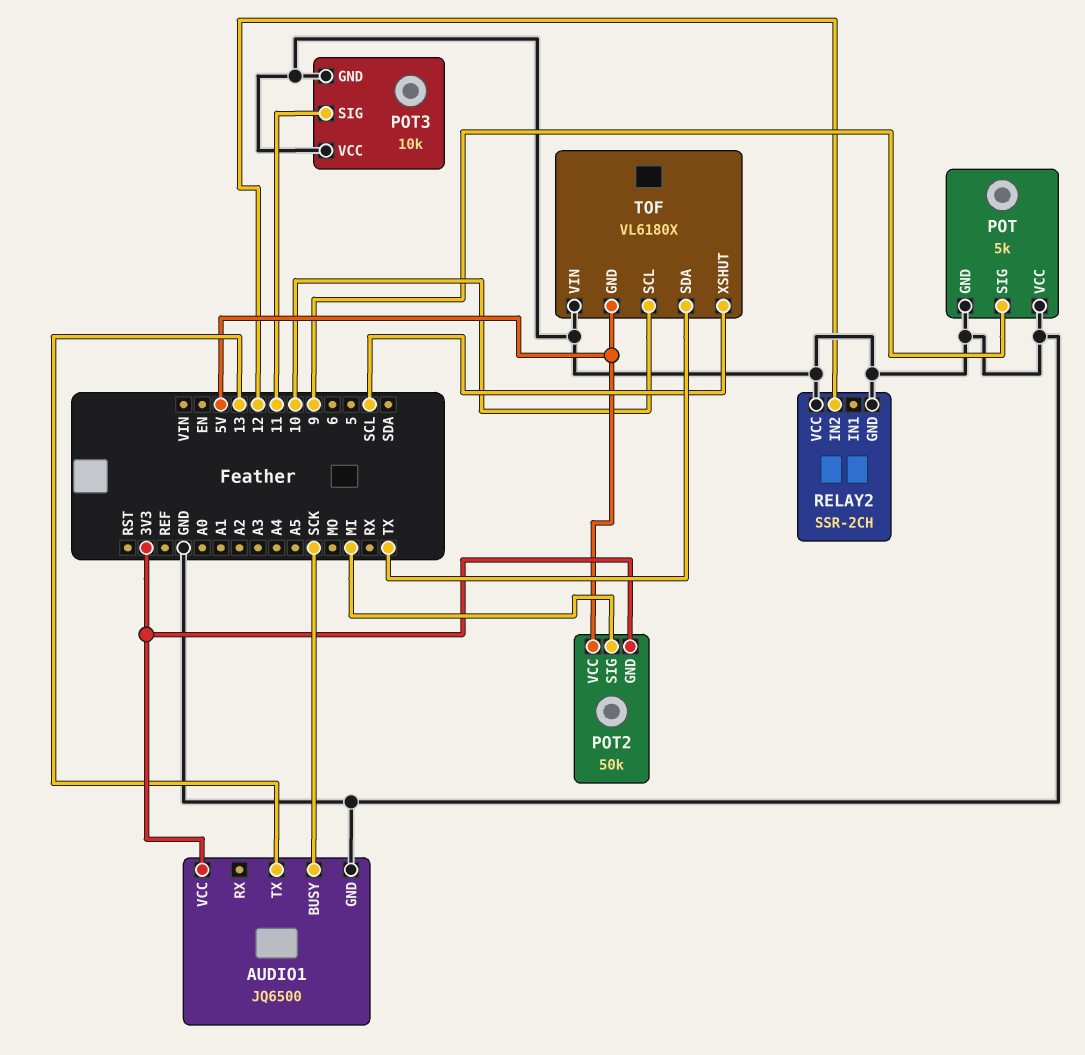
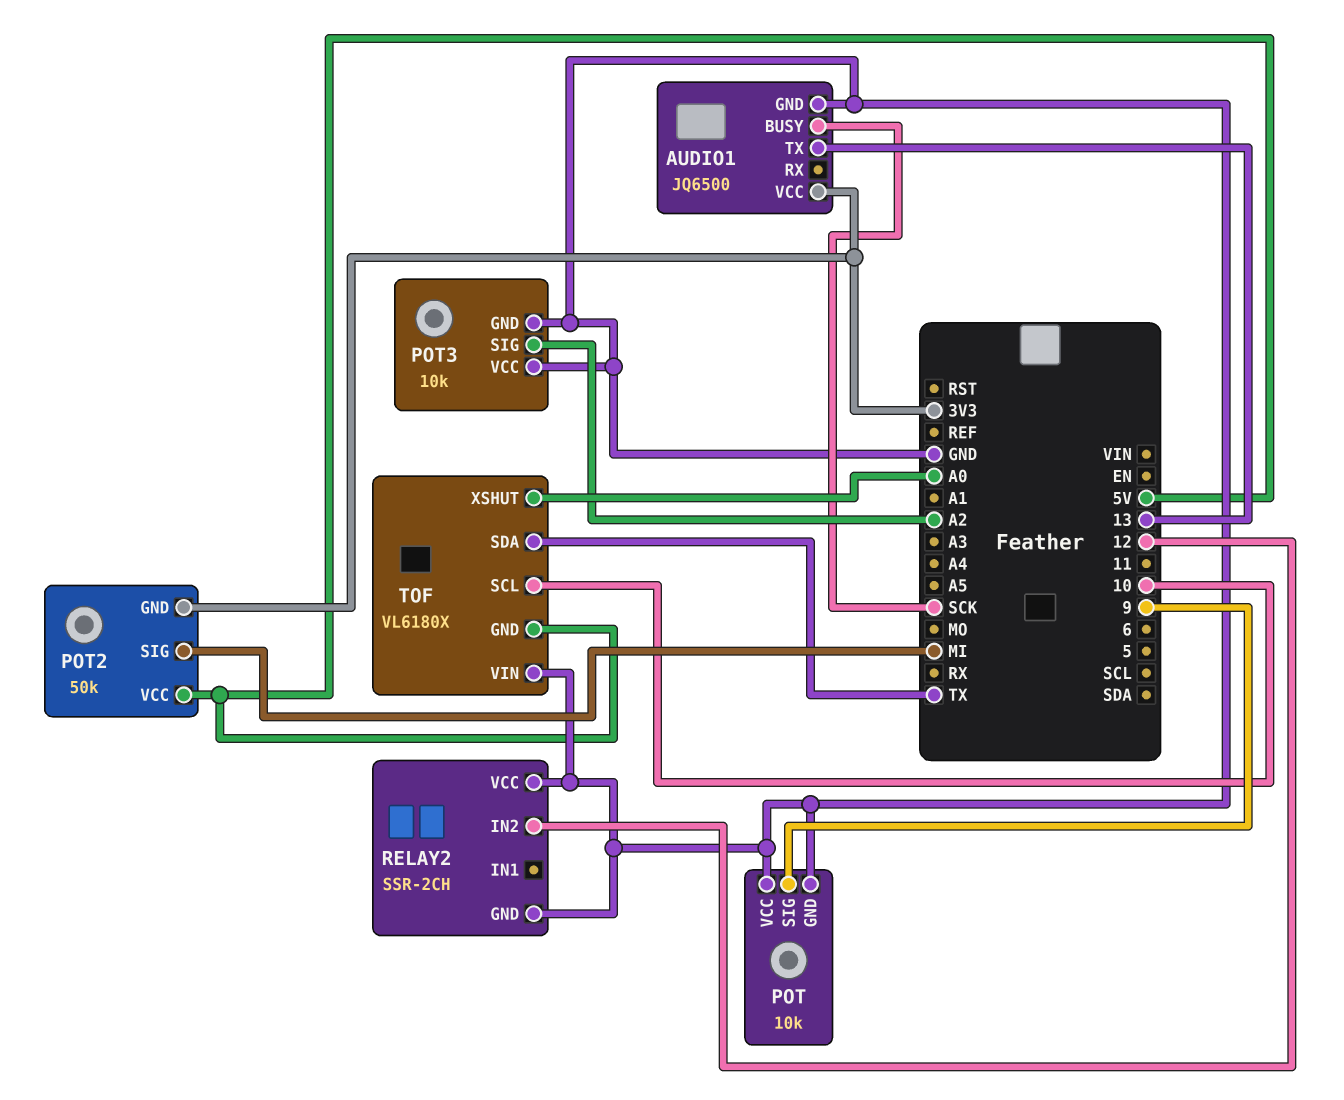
POT: 5k -> 10k
POT3 pin SIG: 11 -> A2
TOF pin XSHUT: SCL -> A0

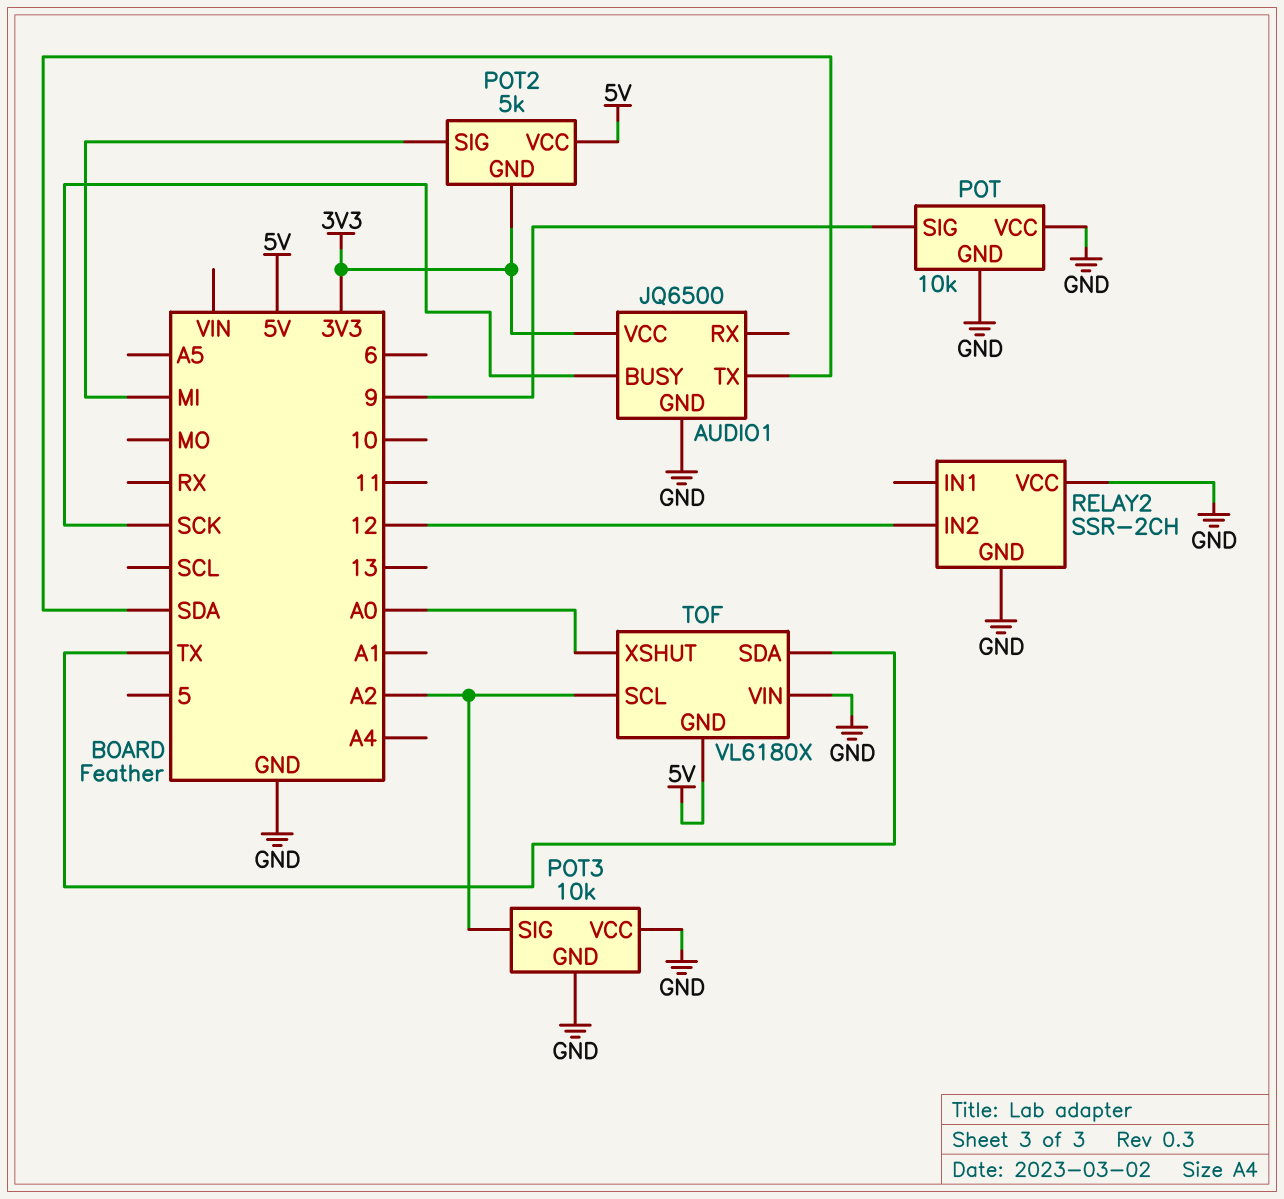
AUDIO1 pin TX: 13 -> SDA
POT2: 50k -> 5k
TOF pin SCL: 10 -> A2

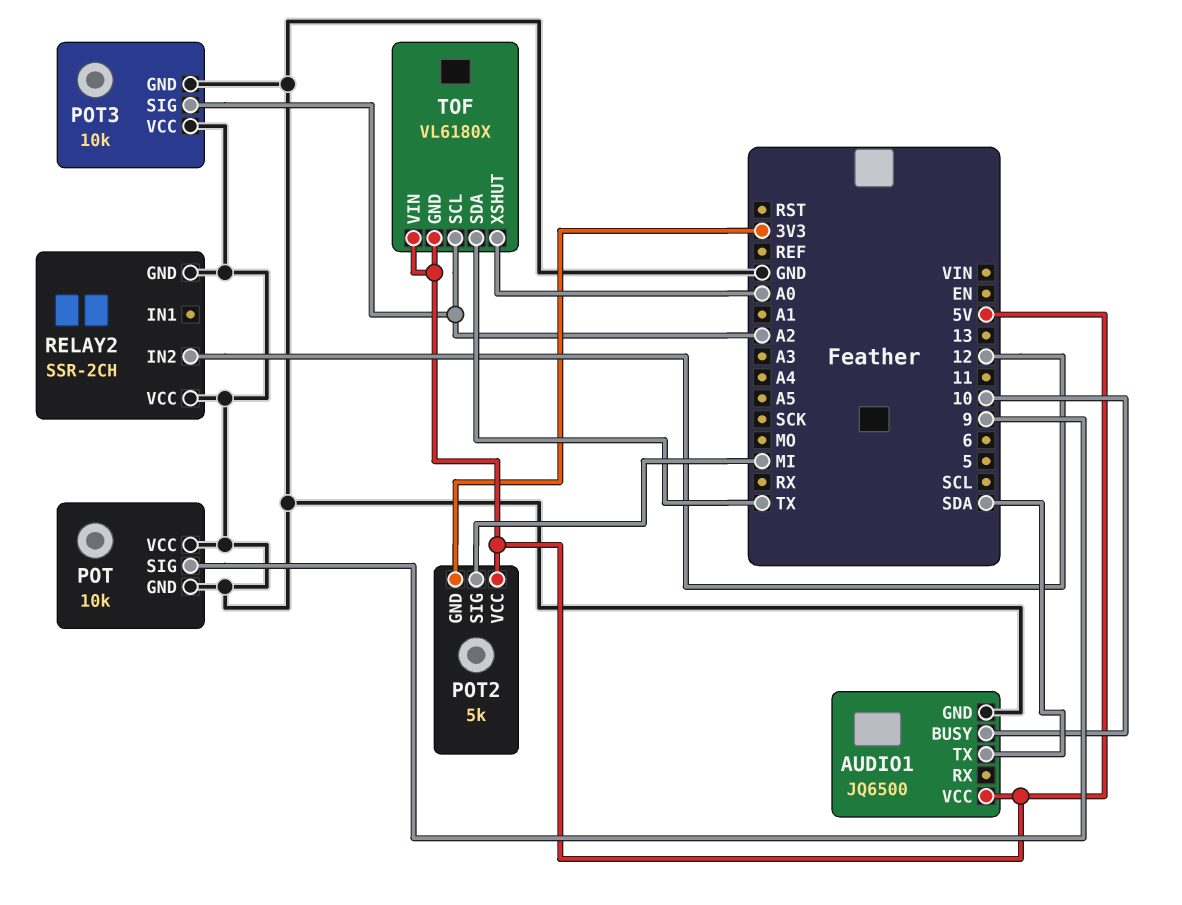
AUDIO1 pin BUSY: SCK -> 10
AUDIO1 pin VCC: 3V3 -> 5V
TOF pin VIN: GND -> 5V

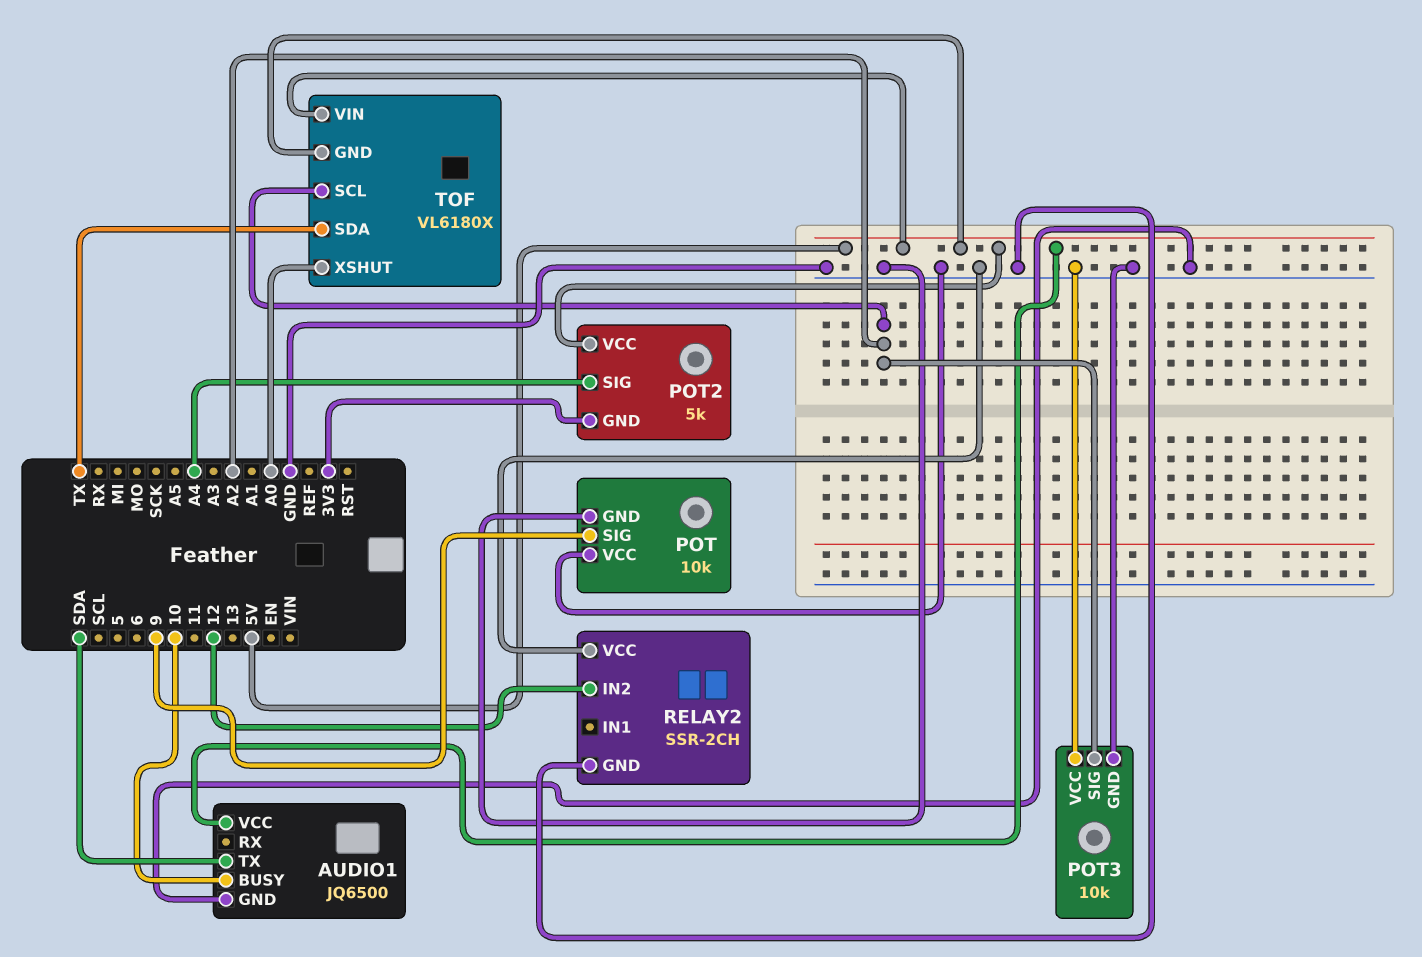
POT2 pin SIG: MI -> A4

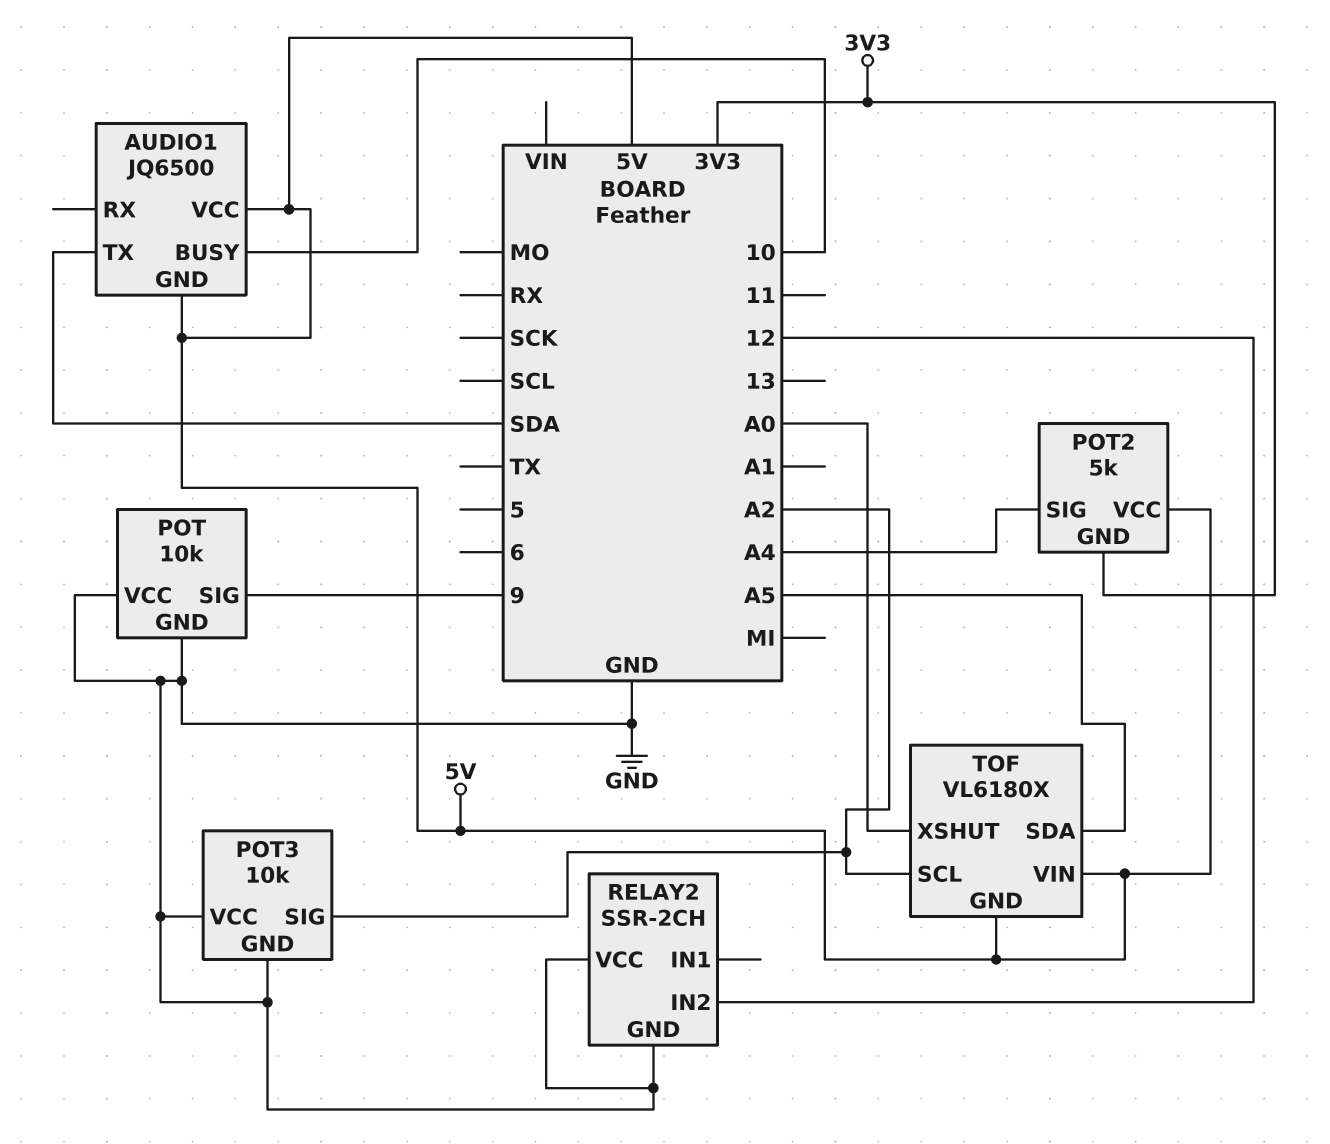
AUDIO1 pin GND: GND -> 5V
TOF pin SDA: TX -> A5

